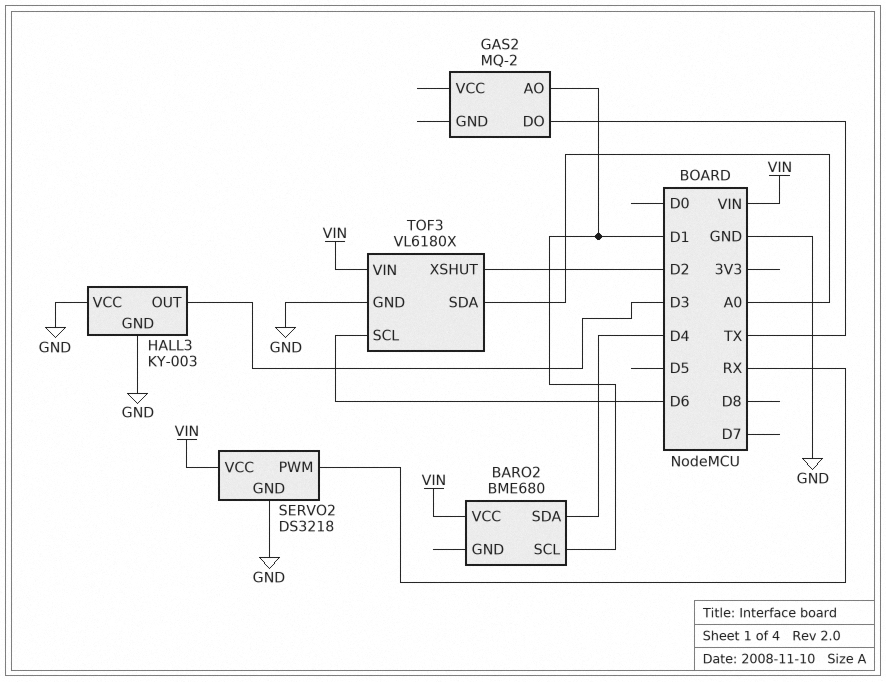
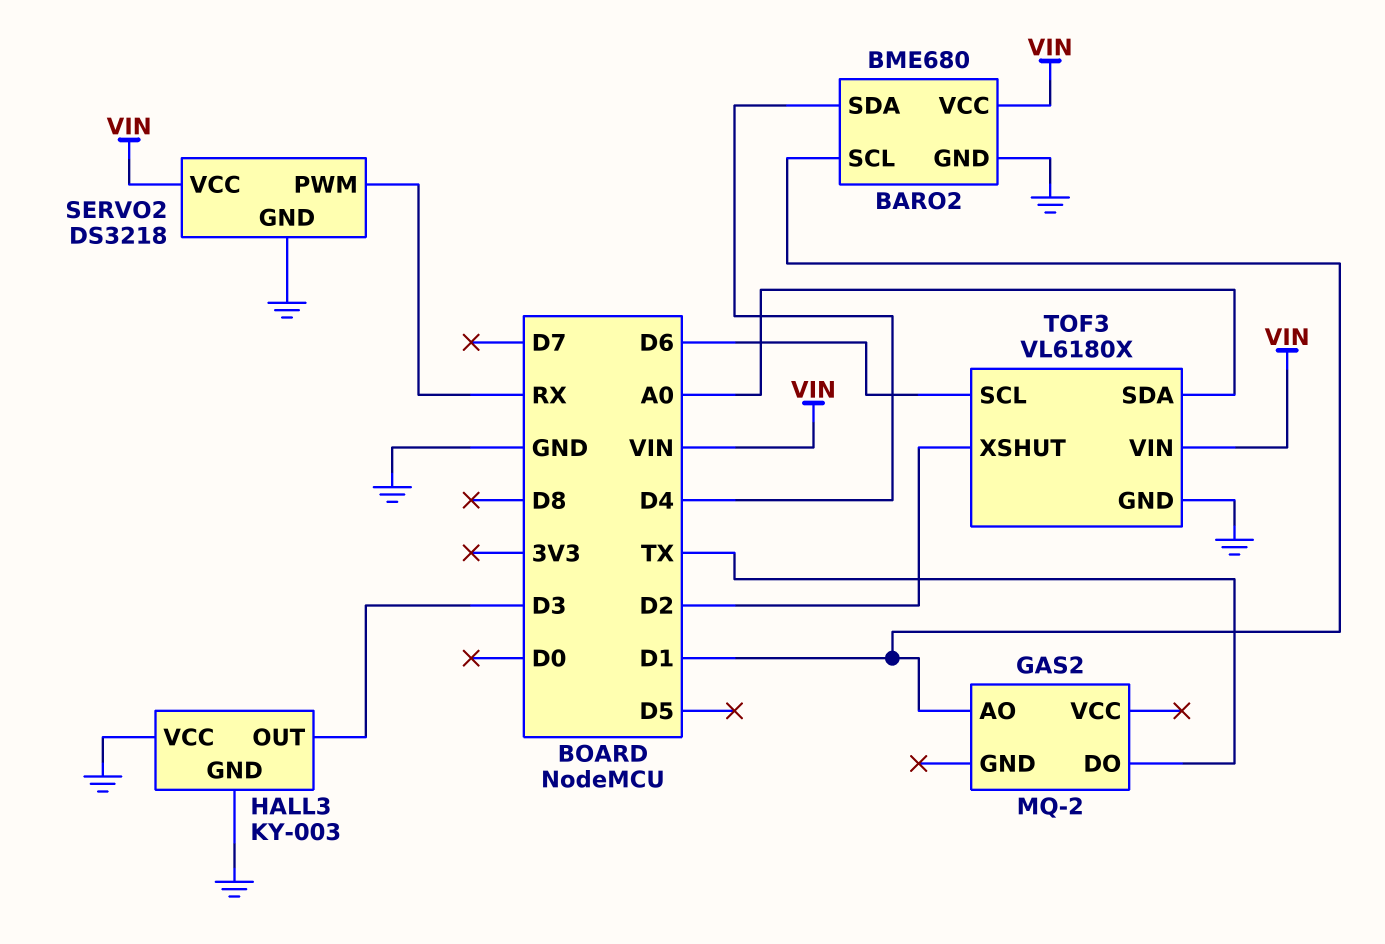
BARO2 pin GND: none -> GND

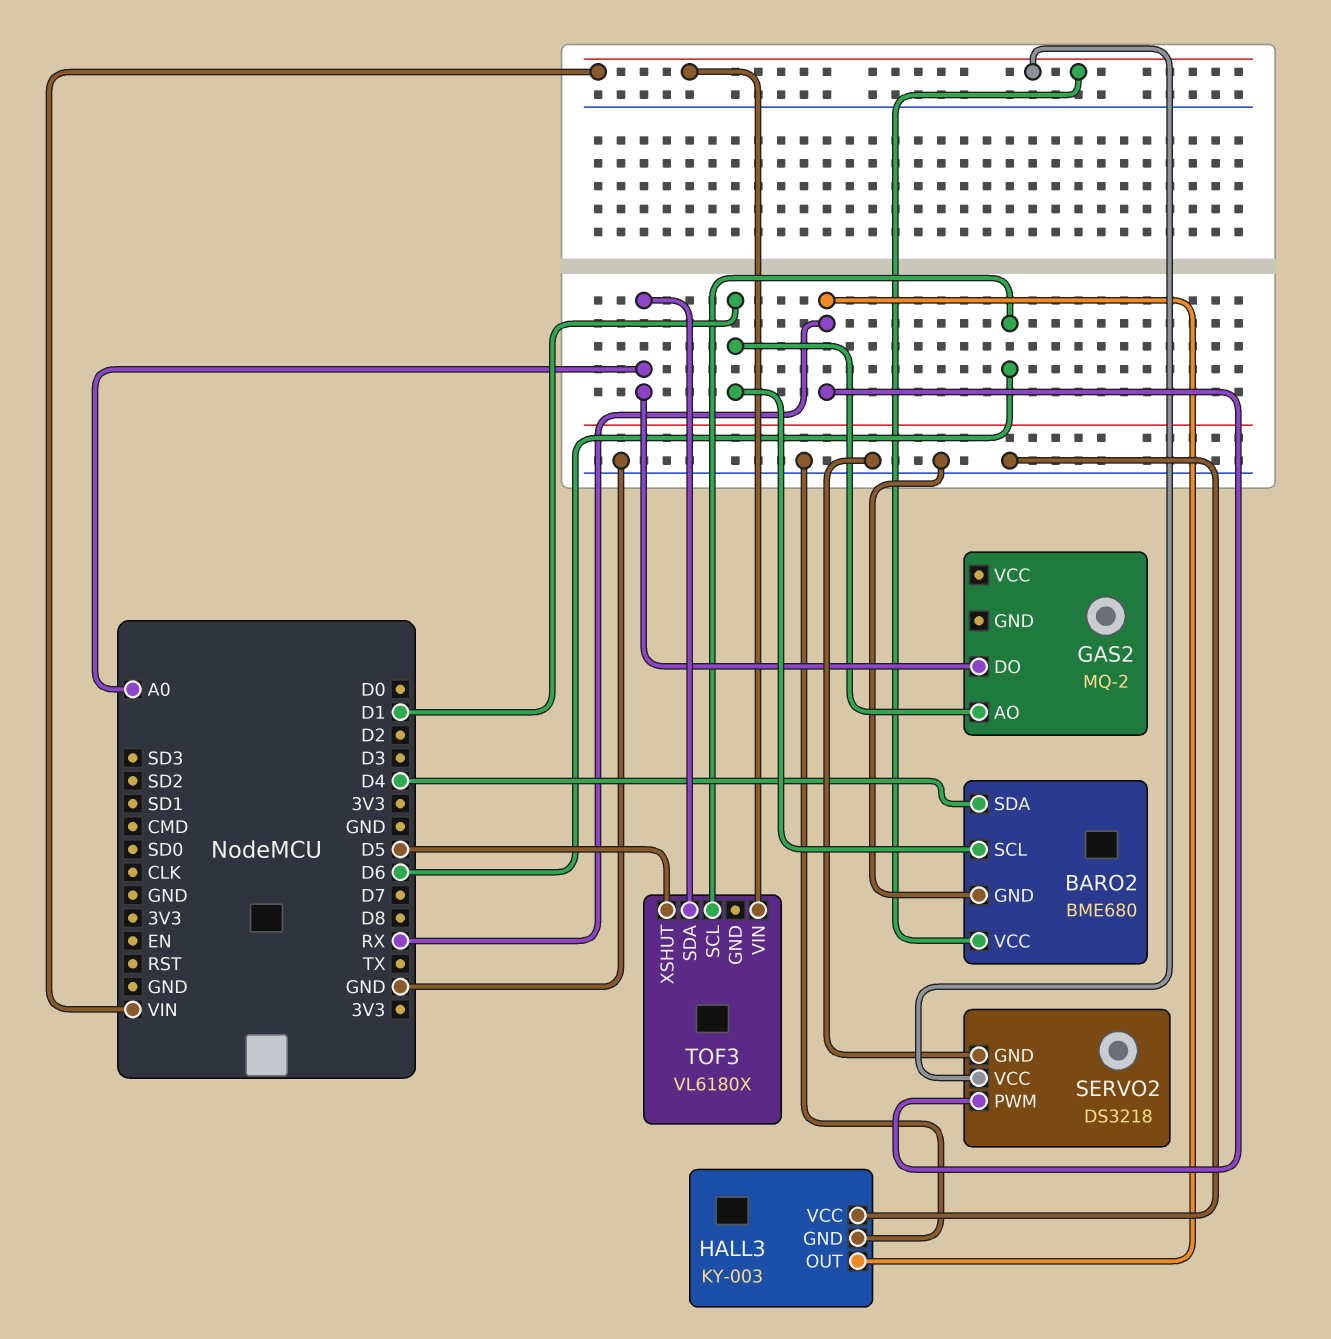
GAS2 pin DO: TX -> A0
HALL3 pin OUT: D3 -> RX
TOF3 pin GND: GND -> none
TOF3 pin XSHUT: D2 -> D5

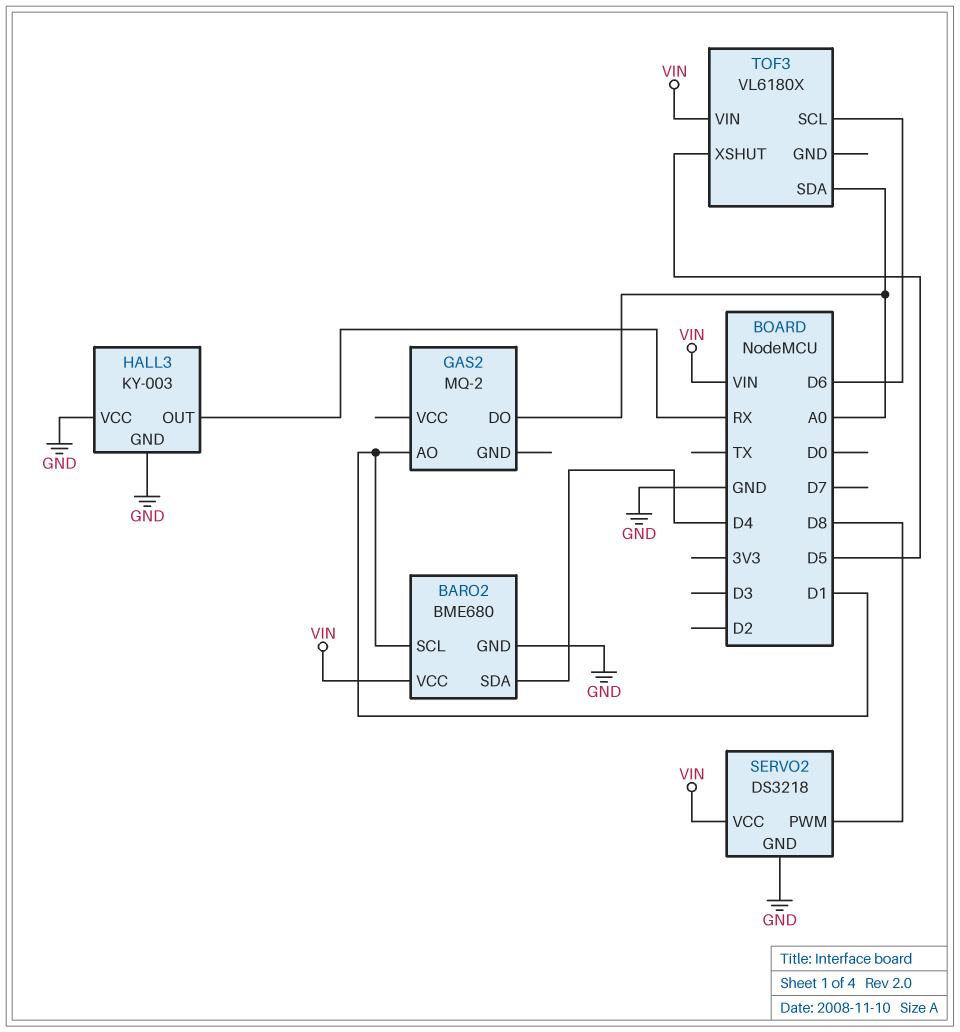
SERVO2 pin PWM: RX -> D8

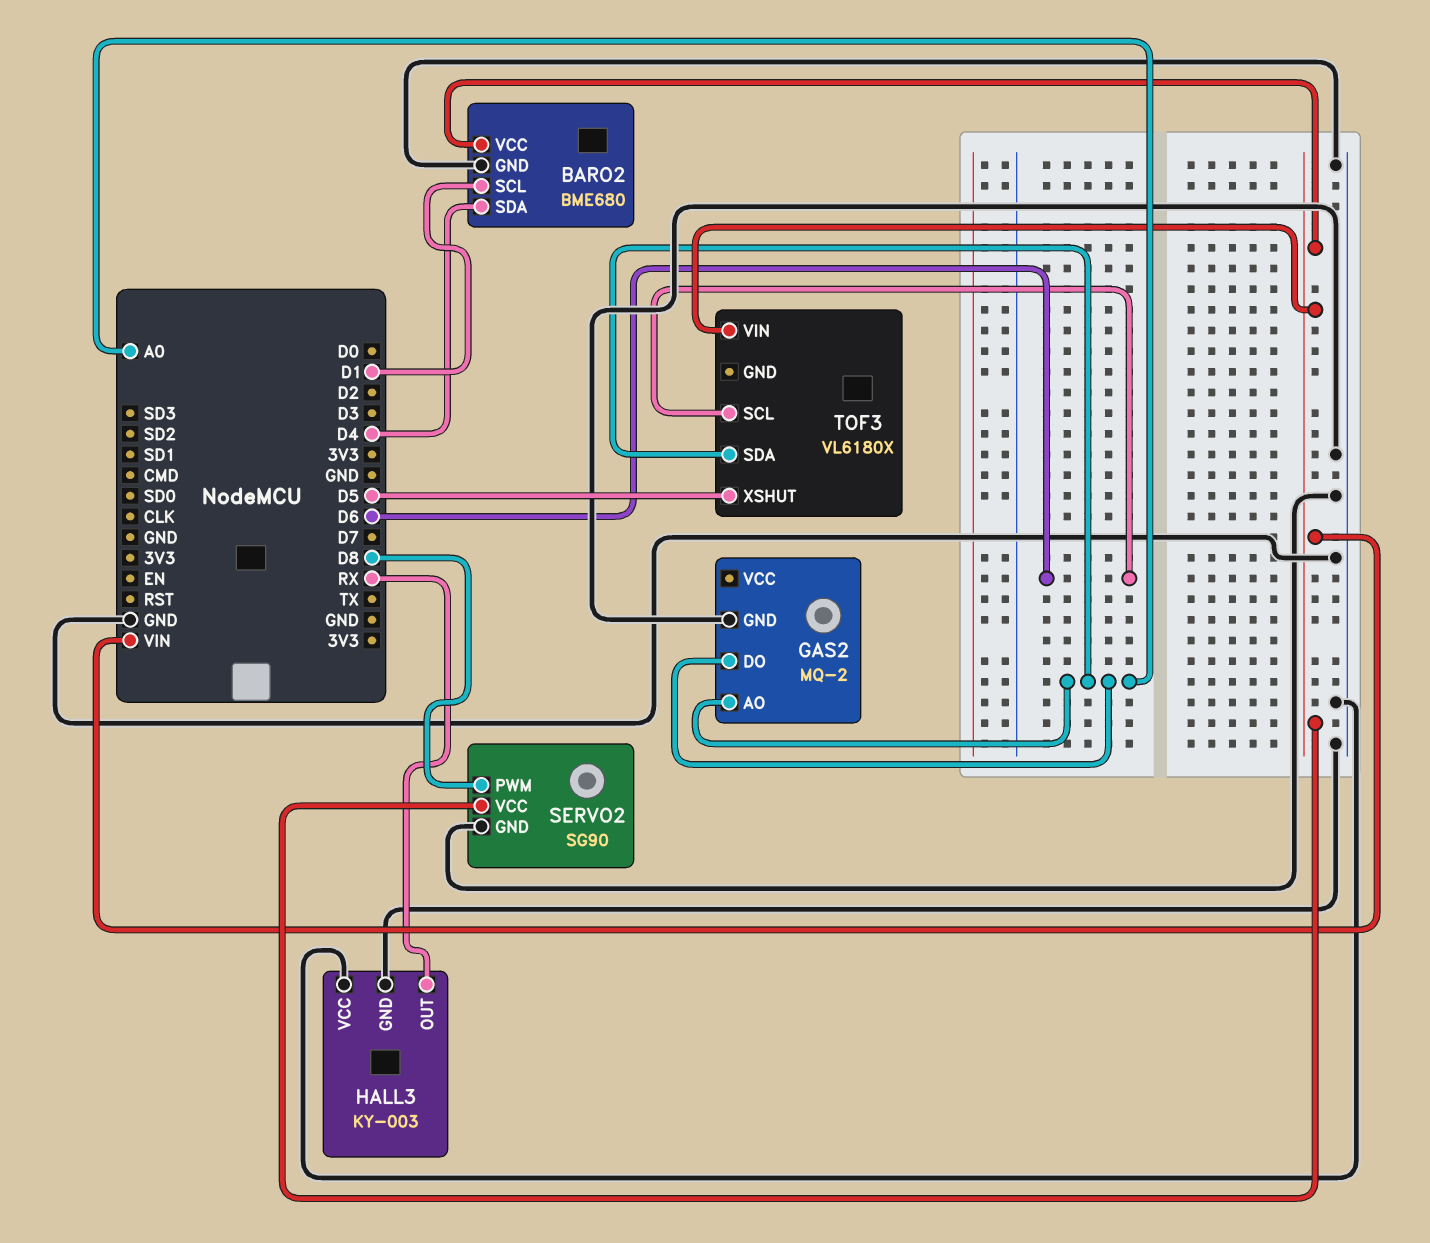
GAS2 pin AO: D1 -> A0
GAS2 pin GND: none -> GND
SERVO2: DS3218 -> SG90

